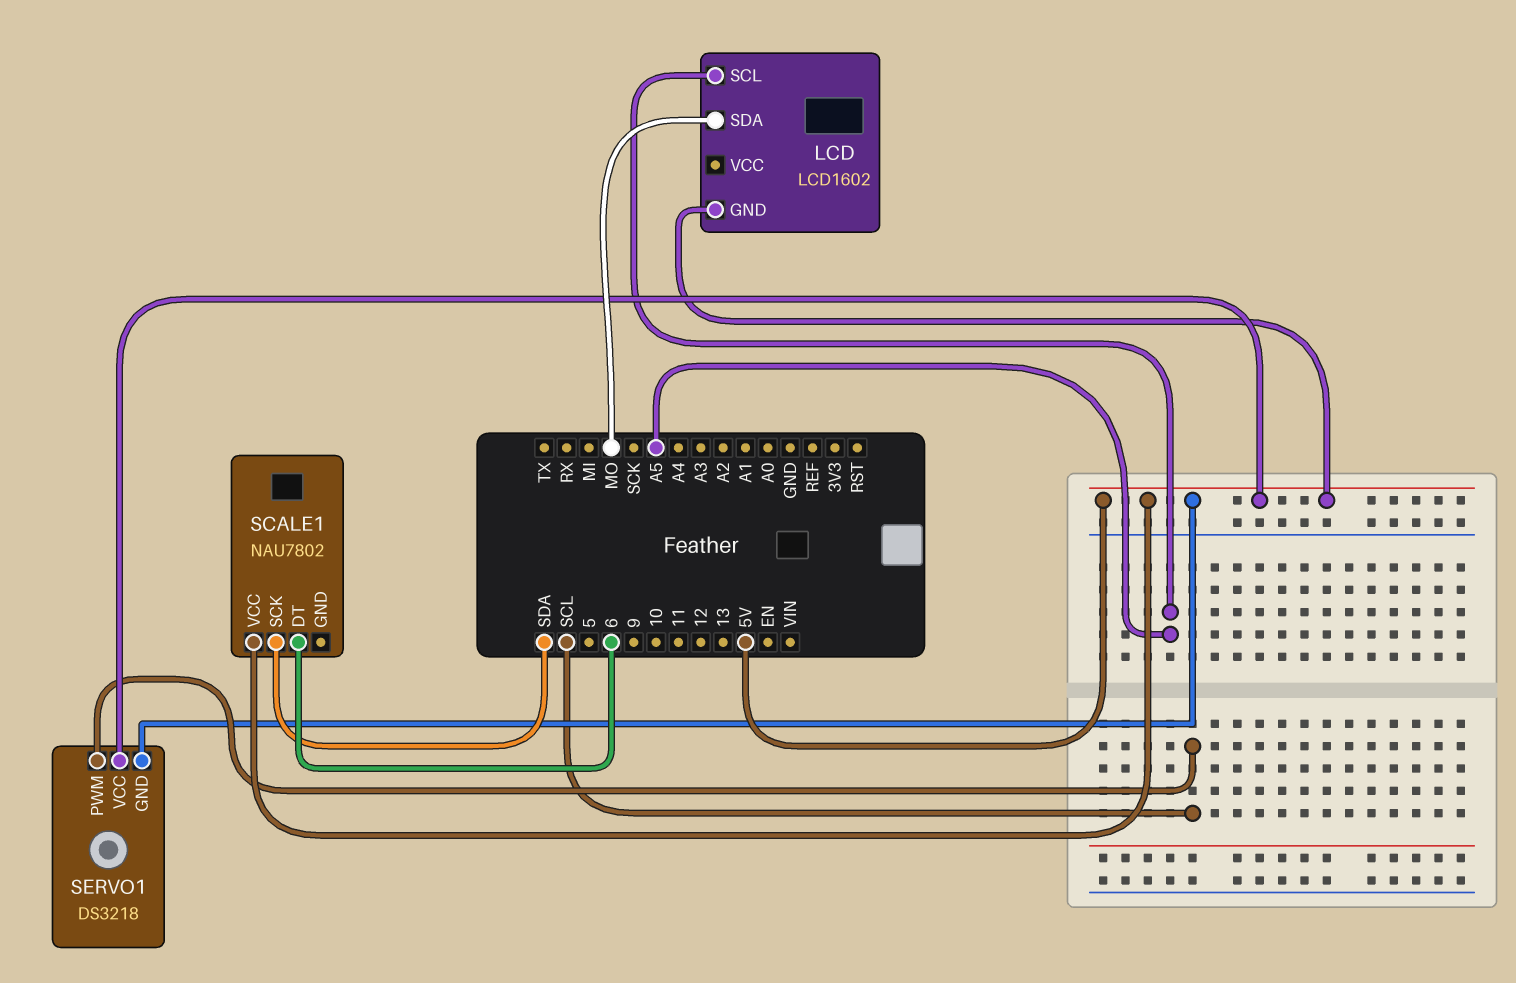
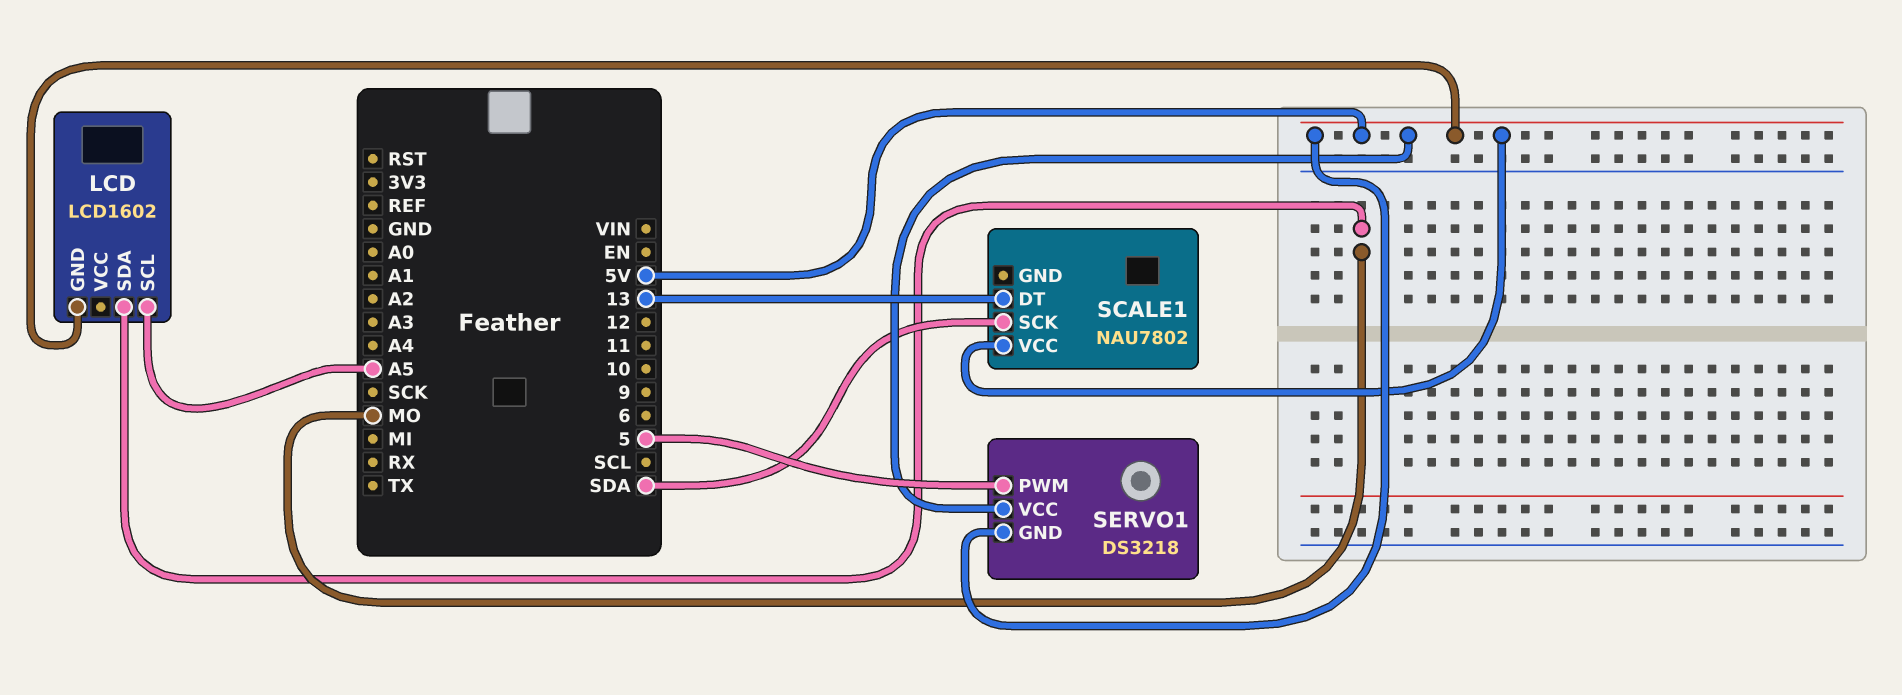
SCALE1 pin DT: 6 -> 13
SERVO1 pin PWM: SCL -> 5

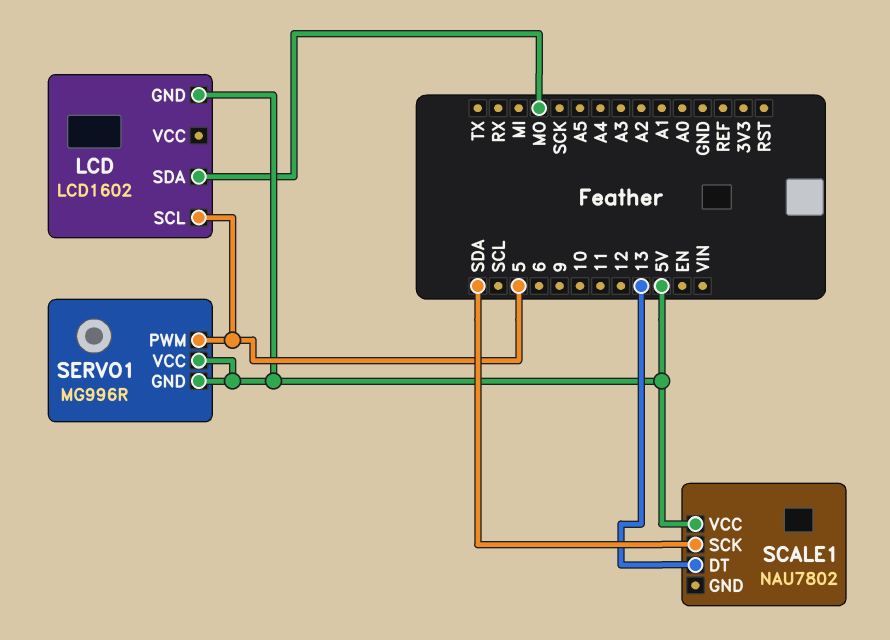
LCD pin SCL: A5 -> 5
SERVO1: DS3218 -> MG996R

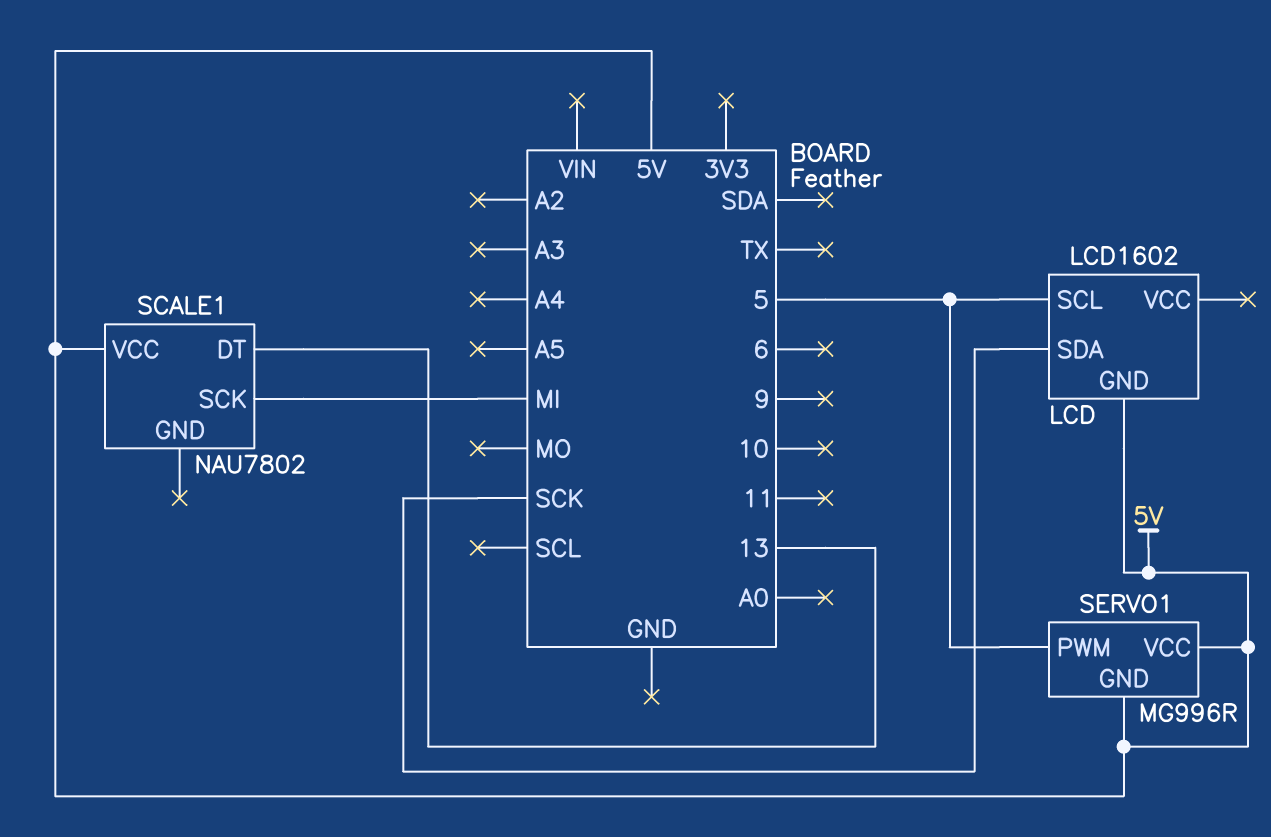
LCD pin SDA: MO -> SCK
SCALE1 pin SCK: SDA -> MI

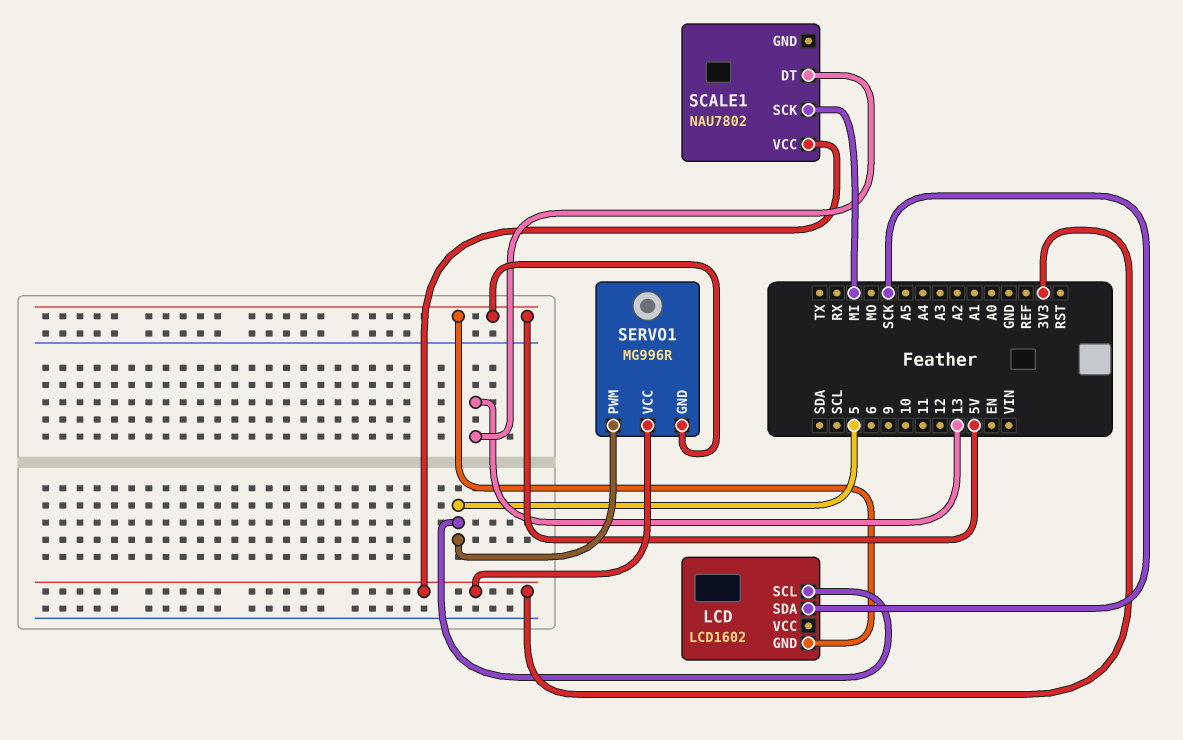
SCALE1 pin VCC: 5V -> 3V3
SERVO1 pin VCC: 5V -> 3V3

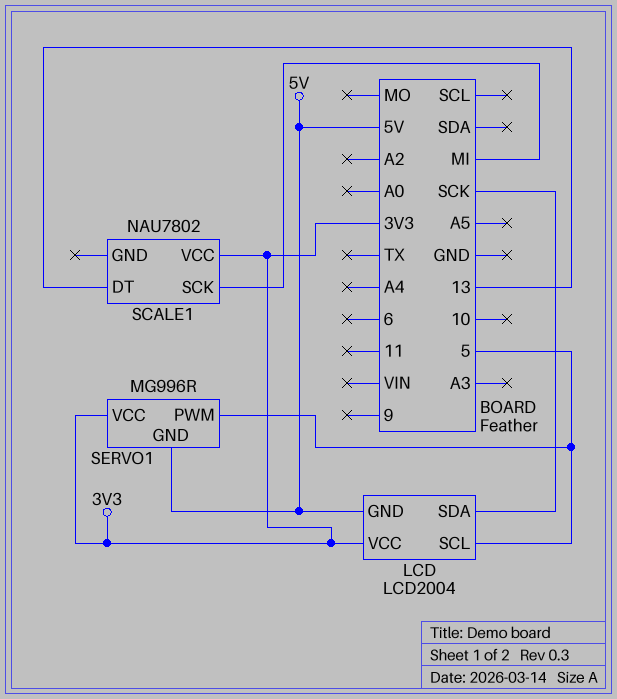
LCD: LCD1602 -> LCD2004
LCD pin VCC: none -> 3V3

